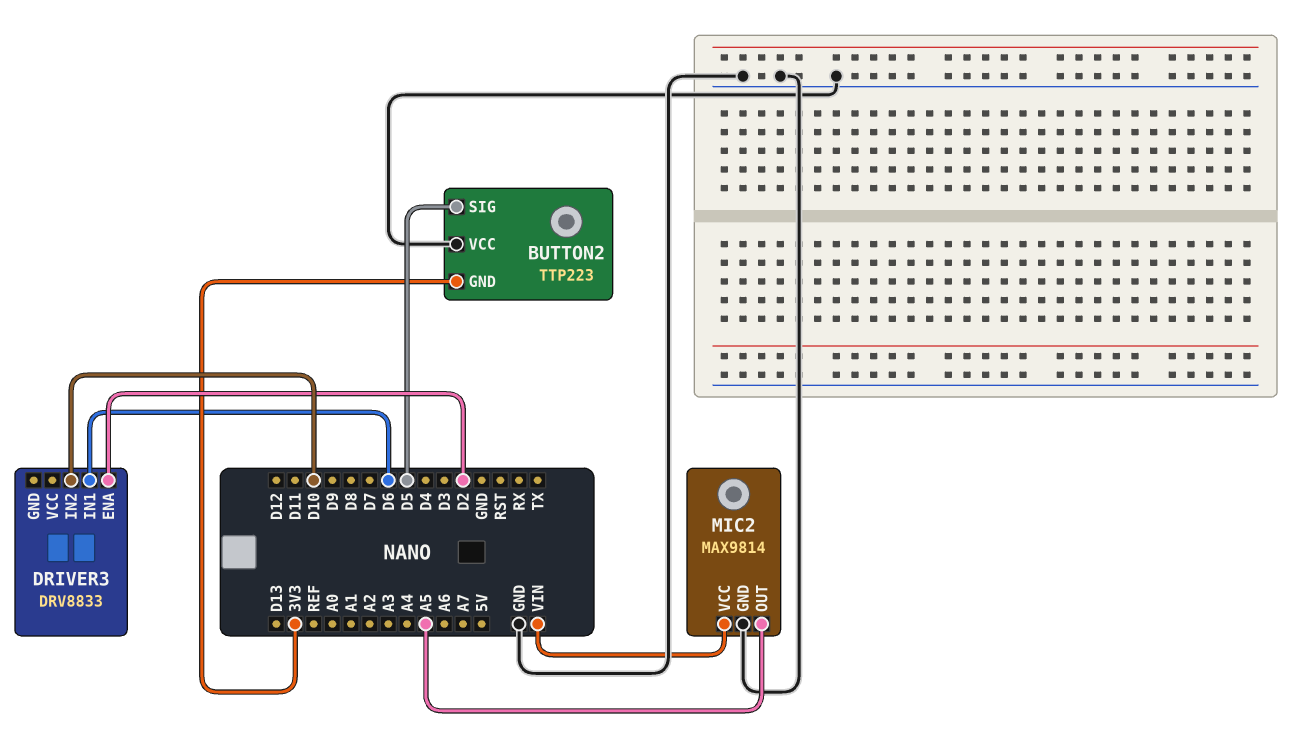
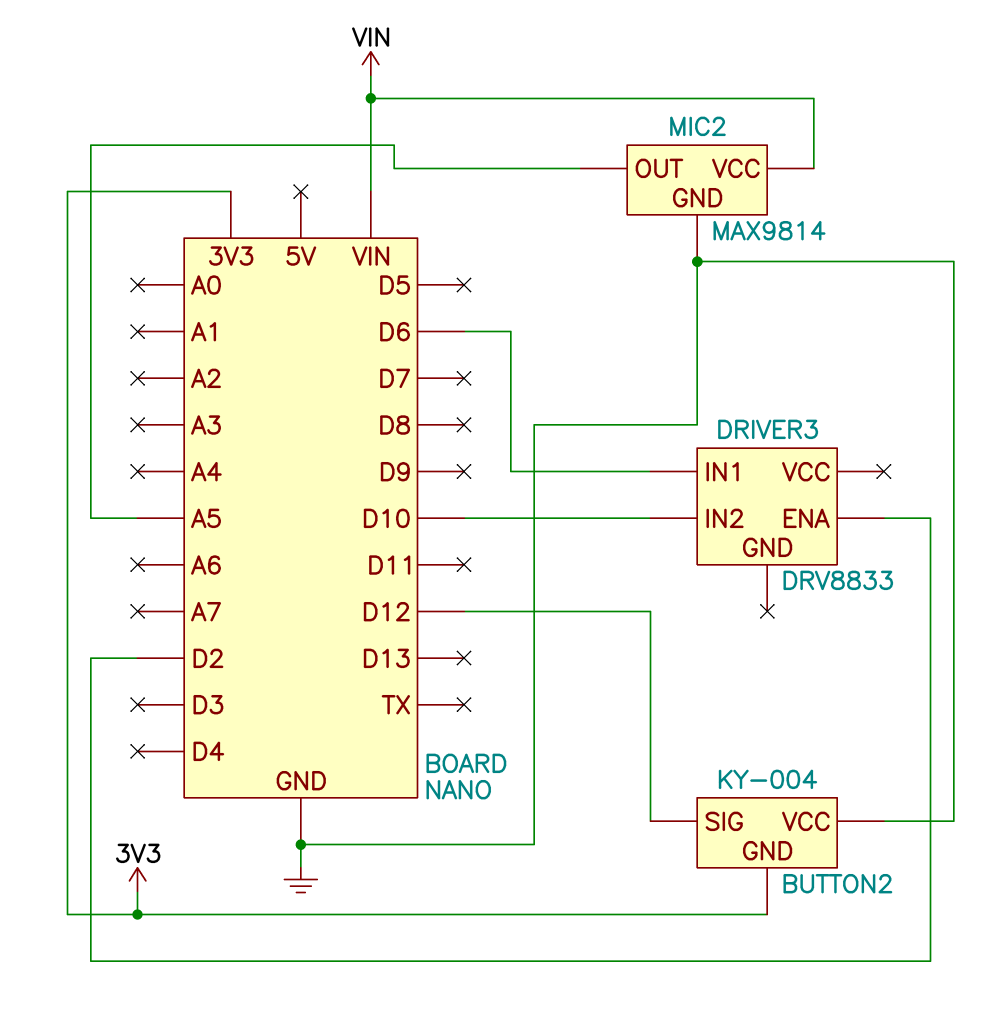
BUTTON2: TTP223 -> KY-004
BUTTON2 pin SIG: D5 -> D12

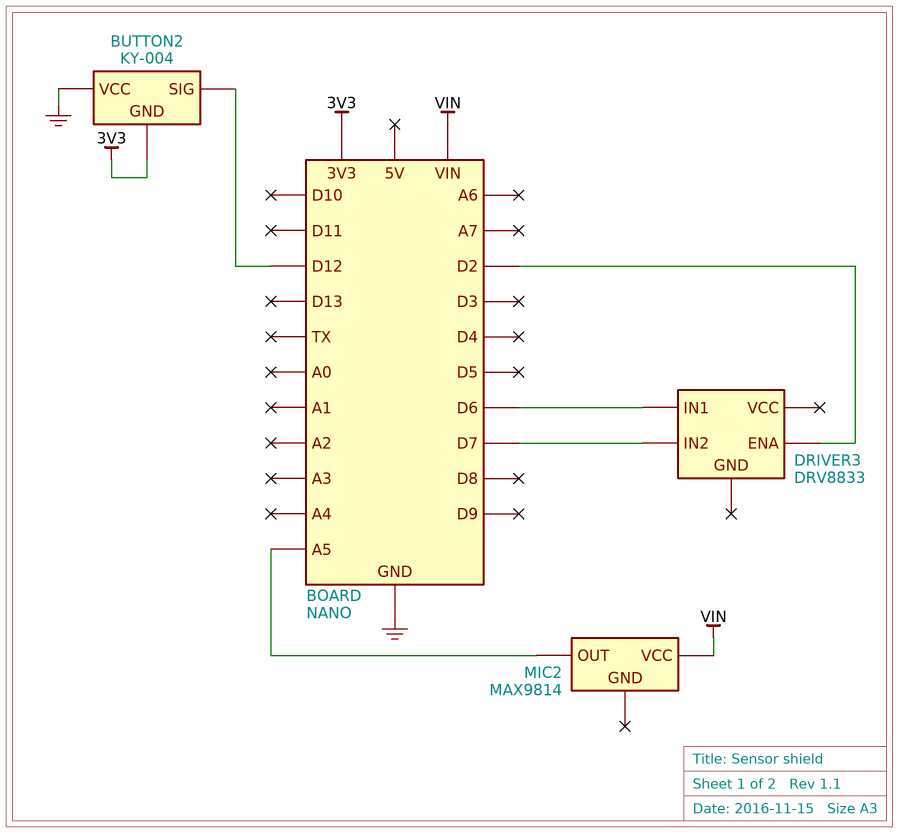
DRIVER3 pin IN2: D10 -> D7
MIC2 pin GND: GND -> none

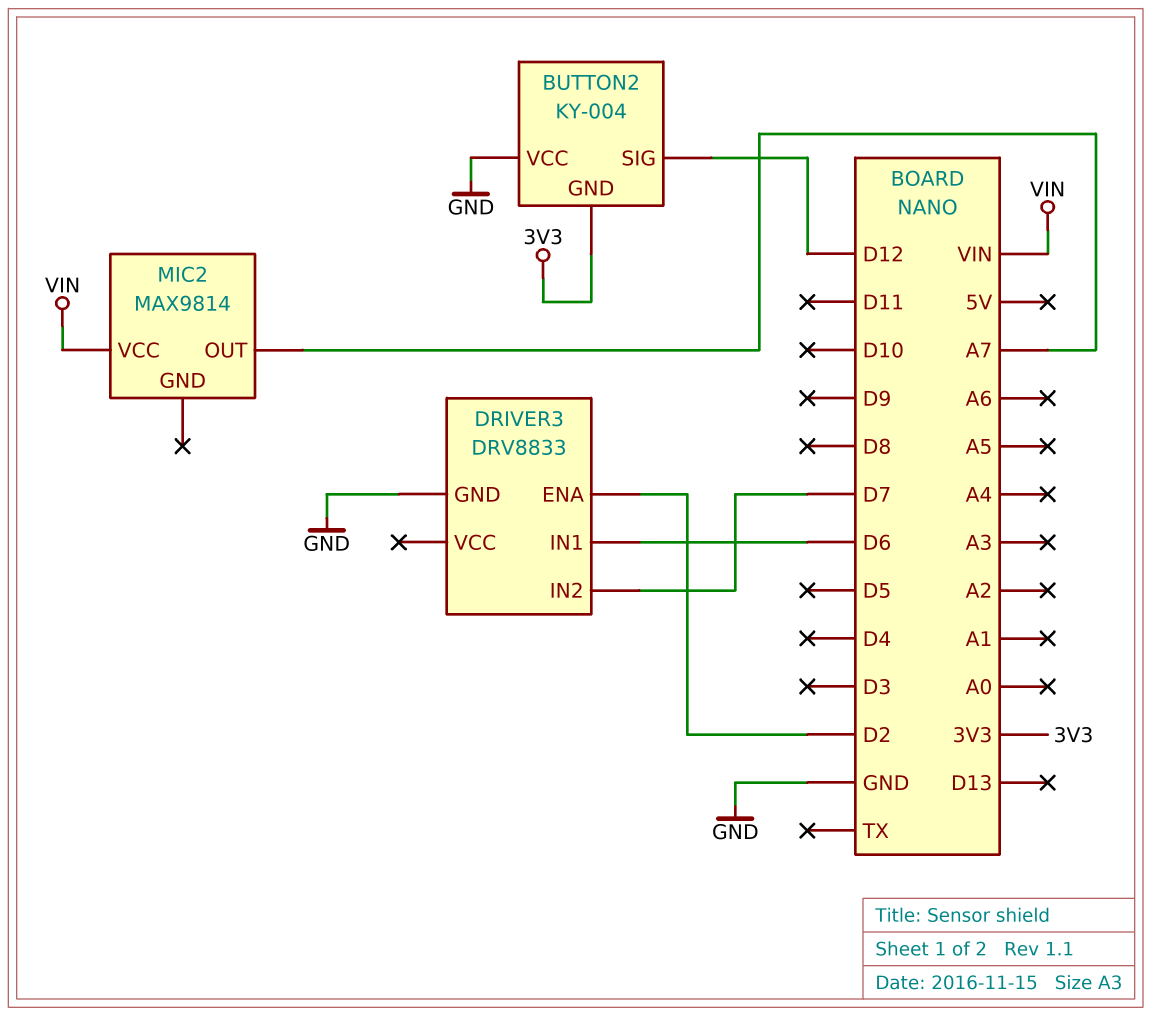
DRIVER3 pin GND: none -> GND
MIC2 pin OUT: A5 -> A7

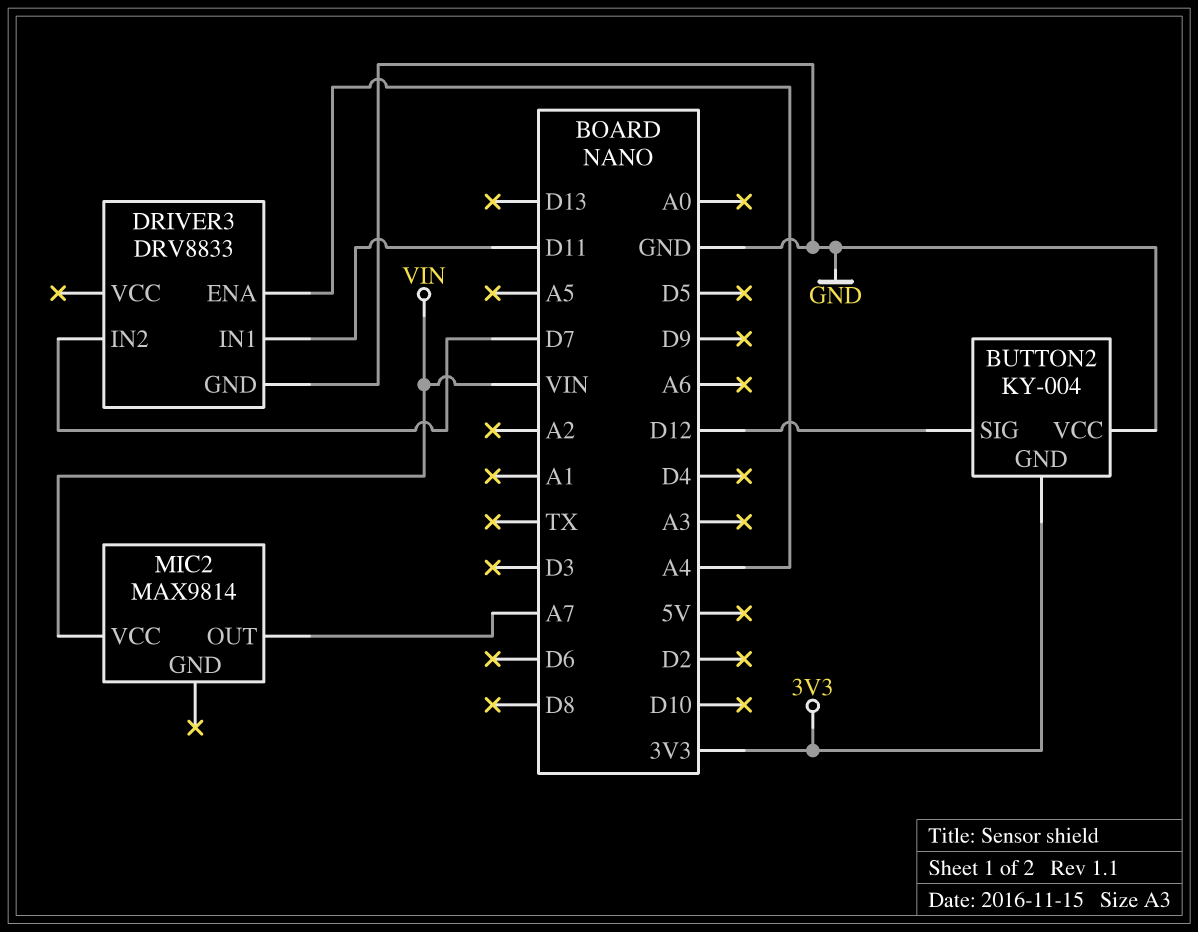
DRIVER3 pin ENA: D2 -> A4
DRIVER3 pin IN1: D6 -> D11

